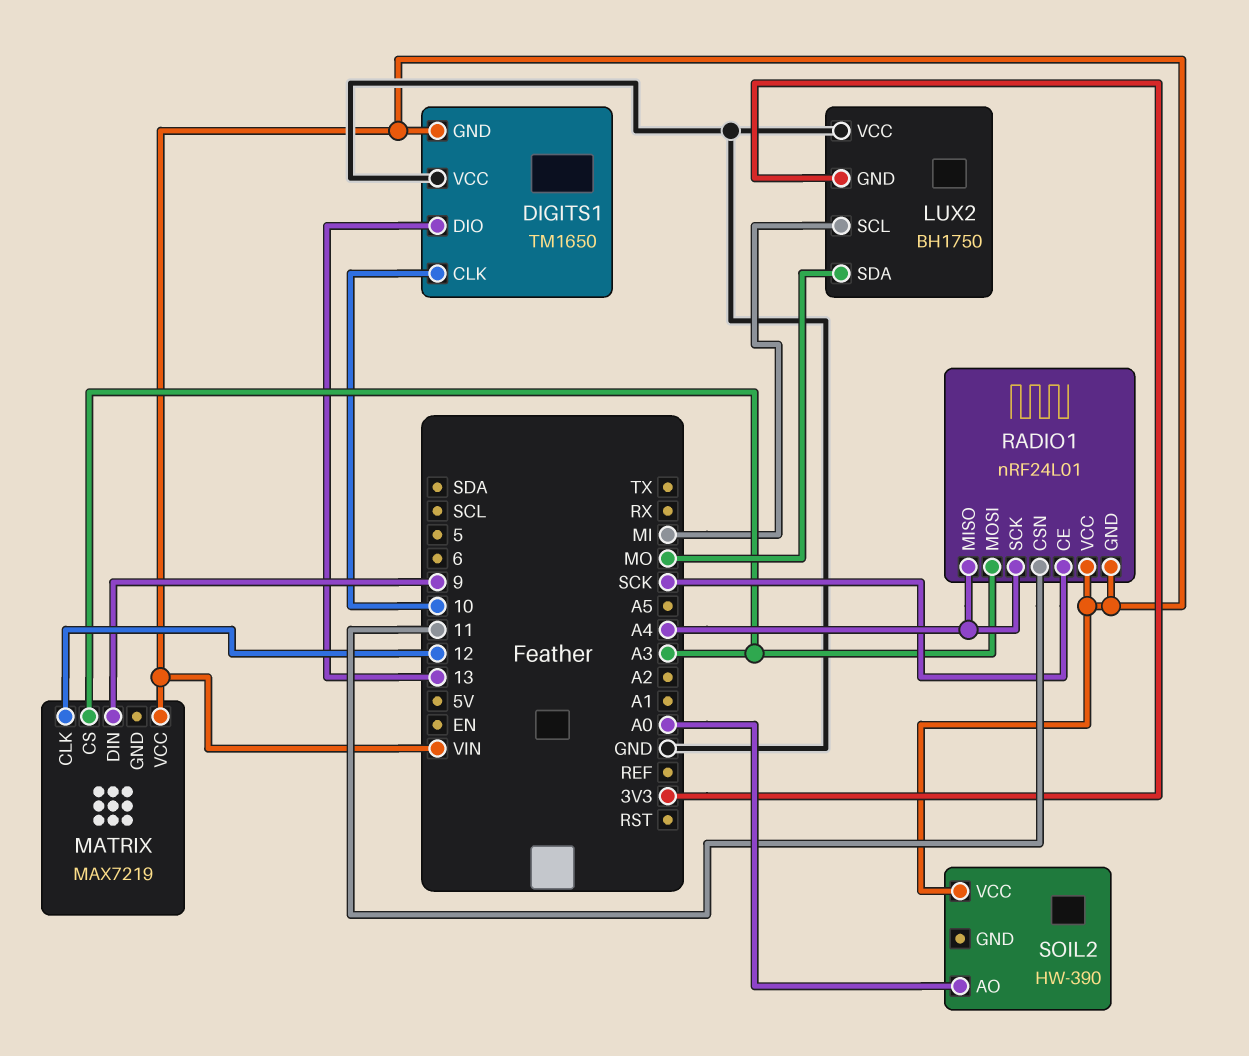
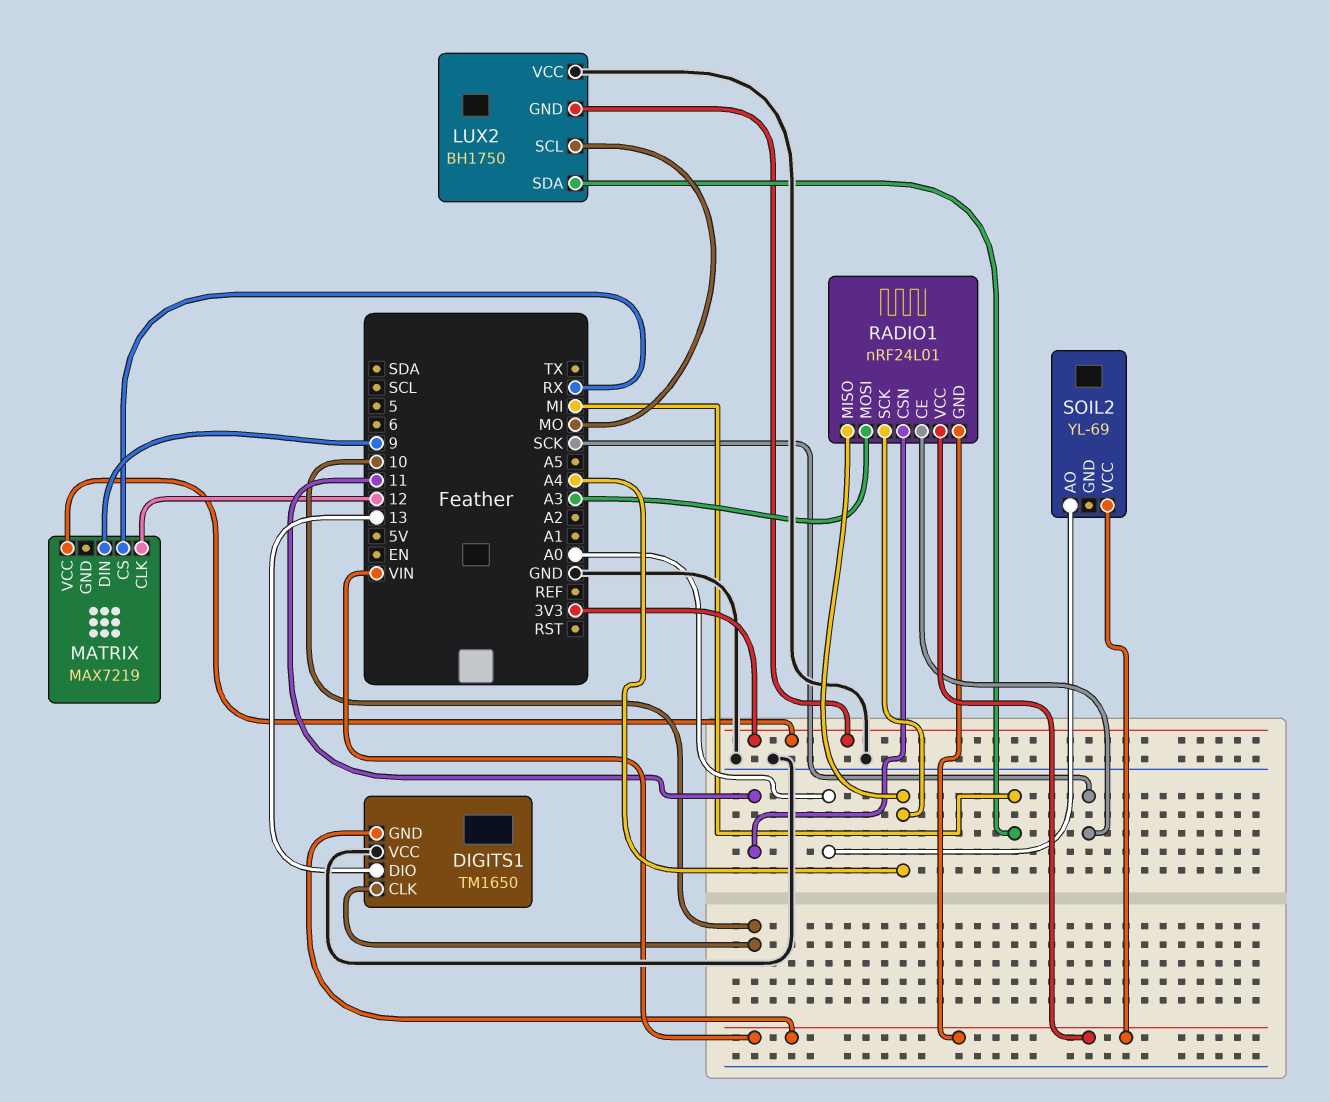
LUX2 pin SCL: MI -> MO
LUX2 pin SDA: MO -> MI
MATRIX pin CS: A3 -> RX
MATRIX pin VCC: VIN -> 3V3
SOIL2: HW-390 -> YL-69

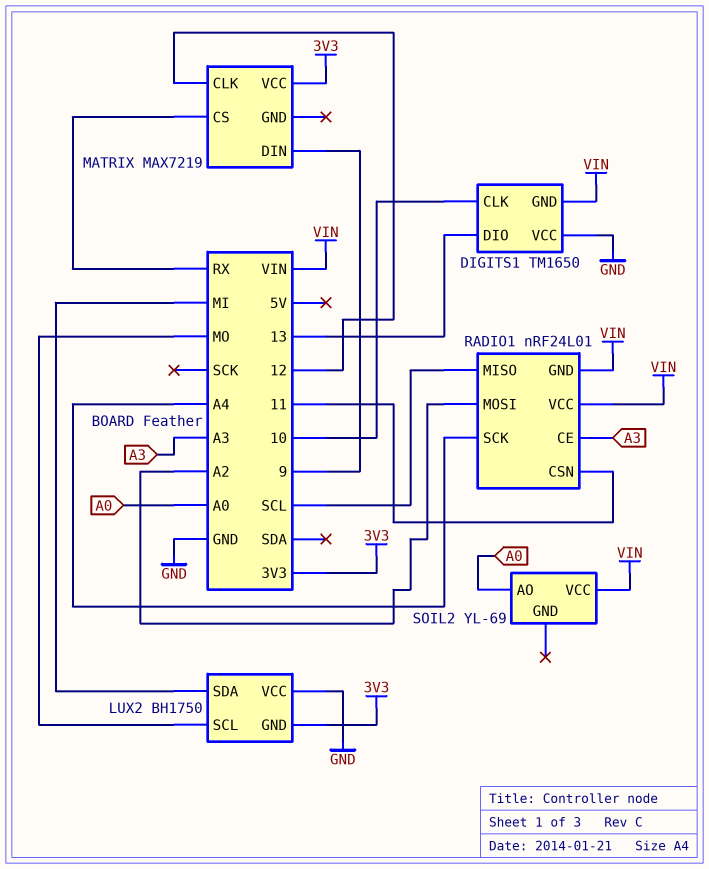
RADIO1 pin CE: SCK -> A3
RADIO1 pin MISO: A4 -> SCL
RADIO1 pin MOSI: A3 -> A2

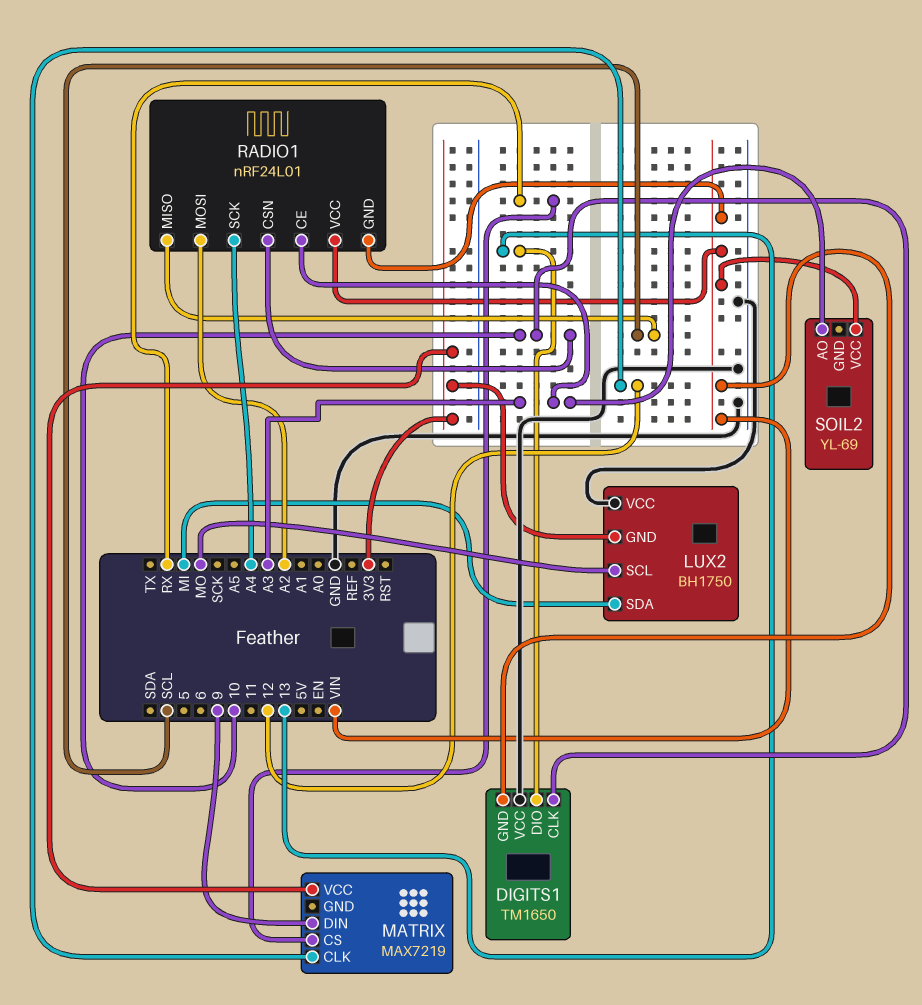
RADIO1 pin CSN: 11 -> 10
SOIL2 pin AO: A0 -> A3

